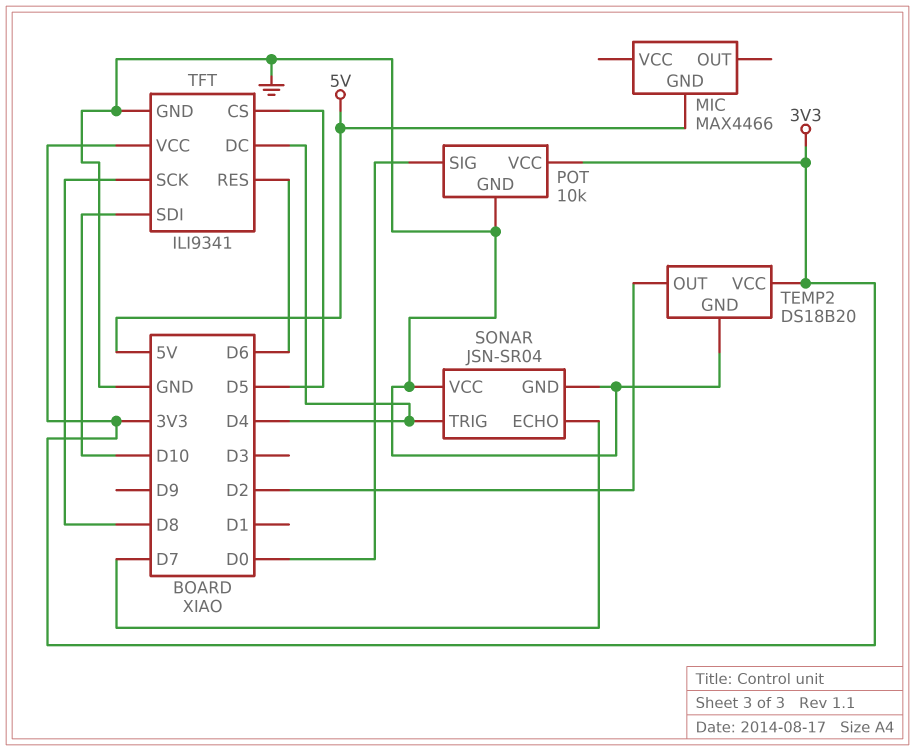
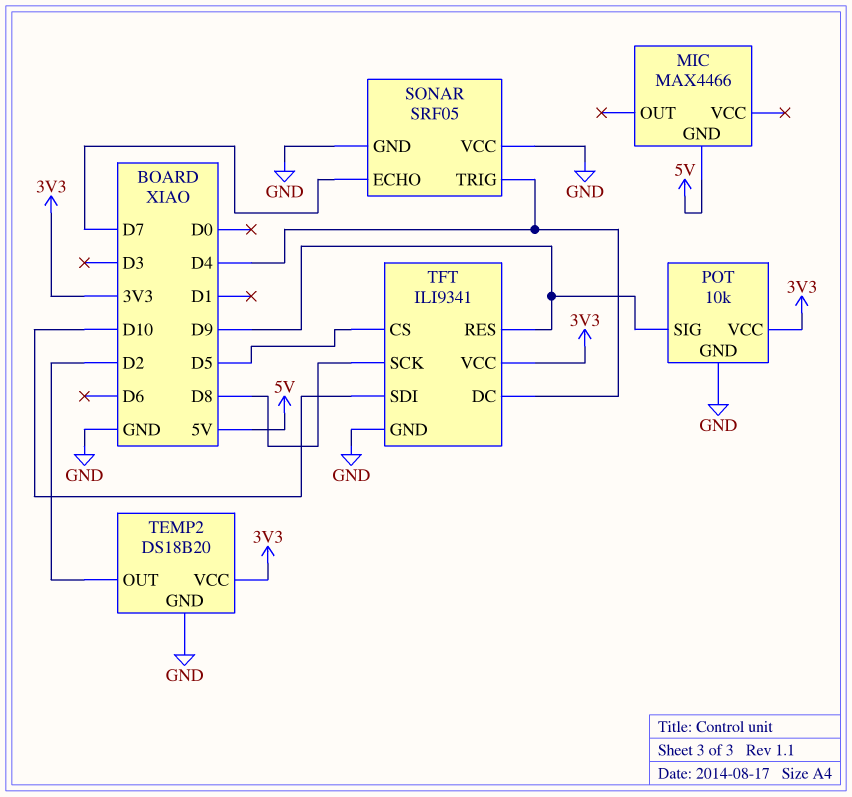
POT pin SIG: D0 -> D9
SONAR: JSN-SR04 -> SRF05
TFT pin RES: D6 -> D9

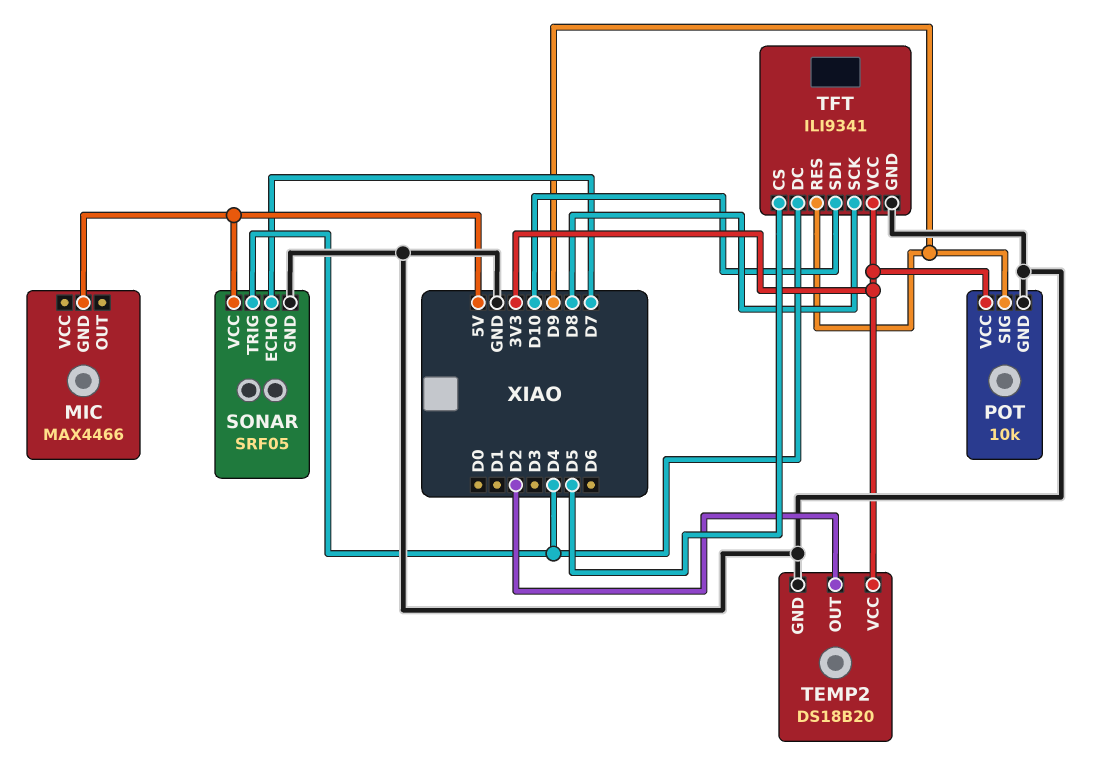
SONAR pin VCC: GND -> 5V

